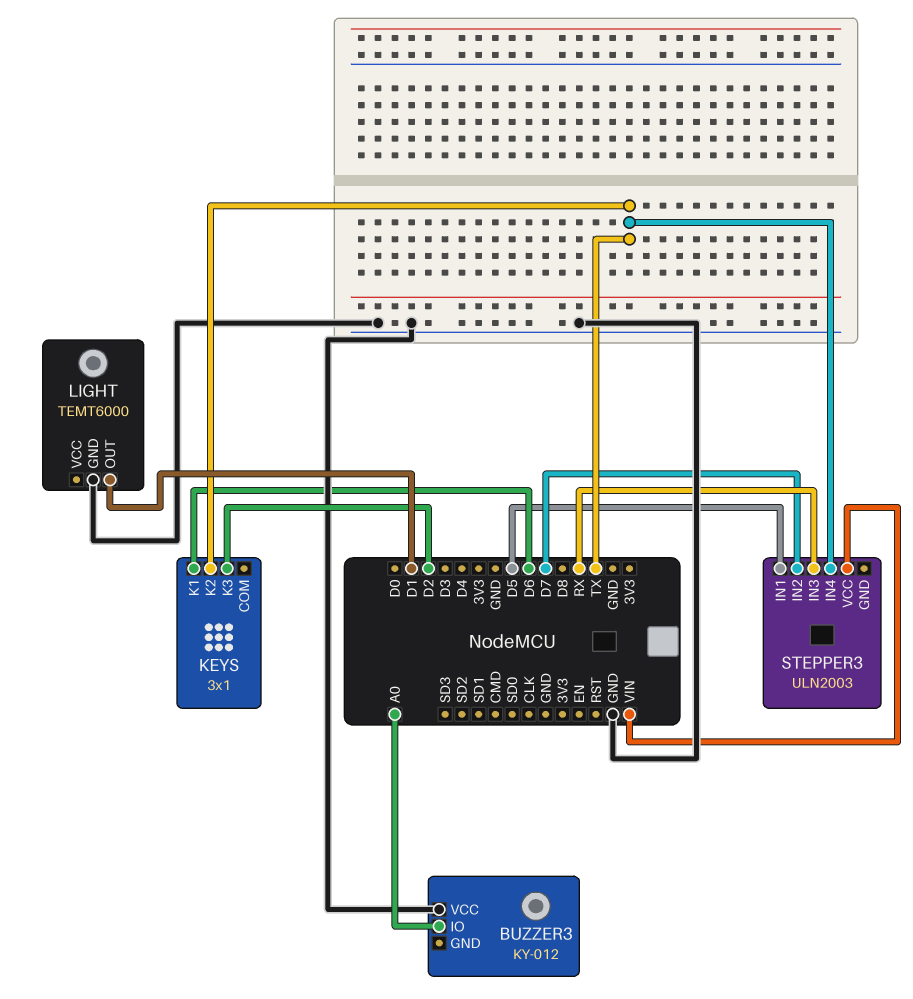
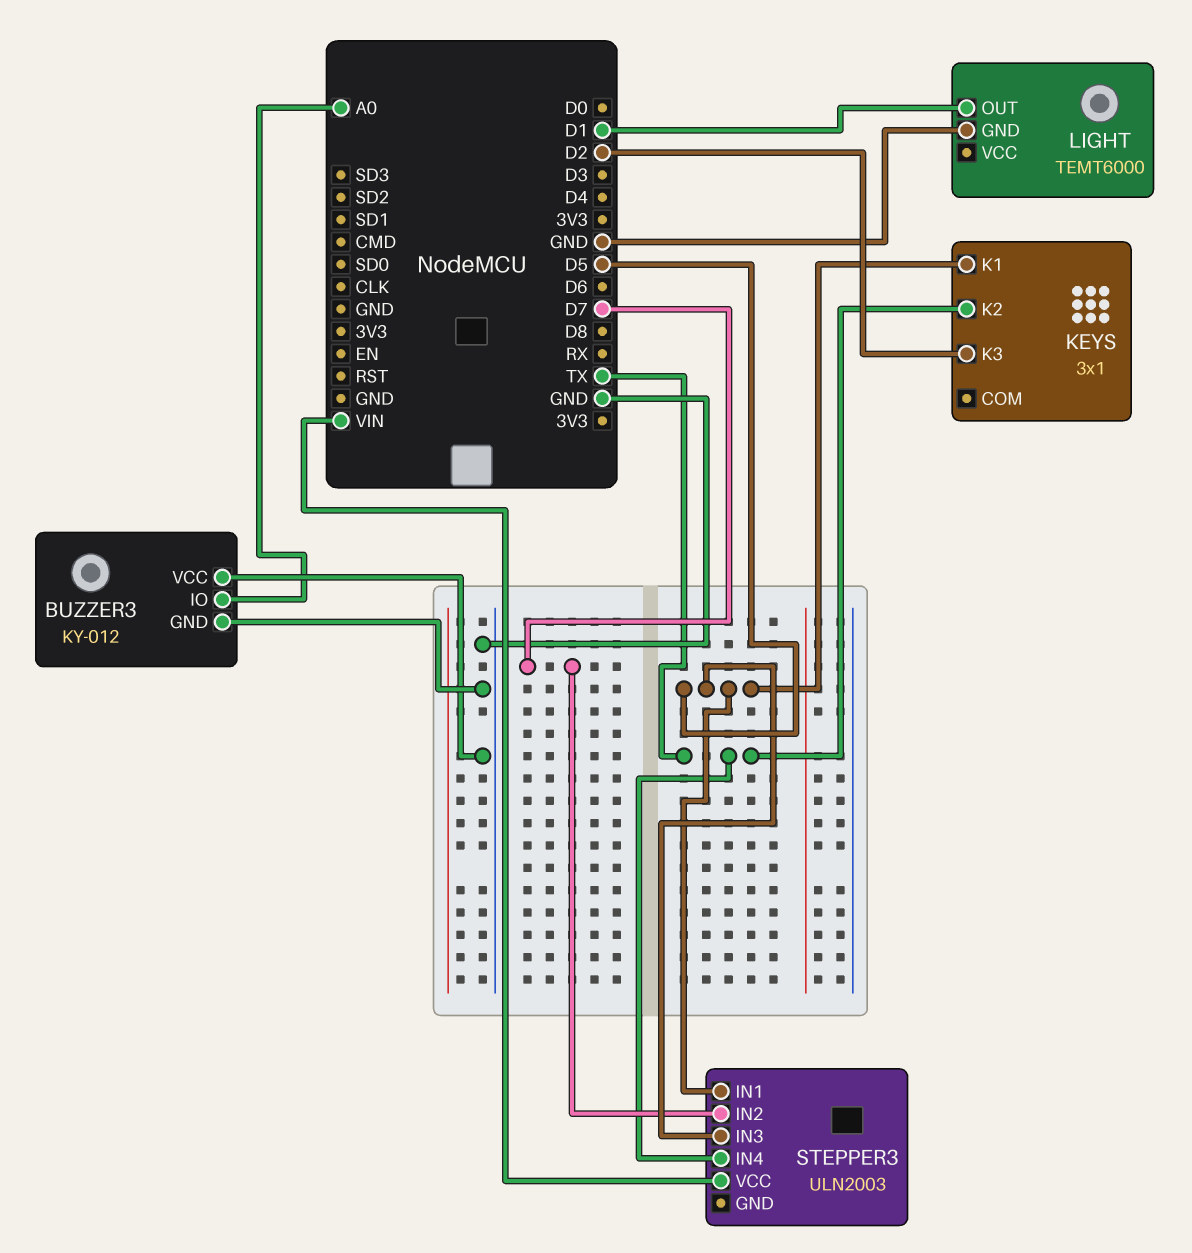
BUZZER3 pin GND: none -> GND
KEYS pin K1: D6 -> D5
STEPPER3 pin IN3: RX -> D5

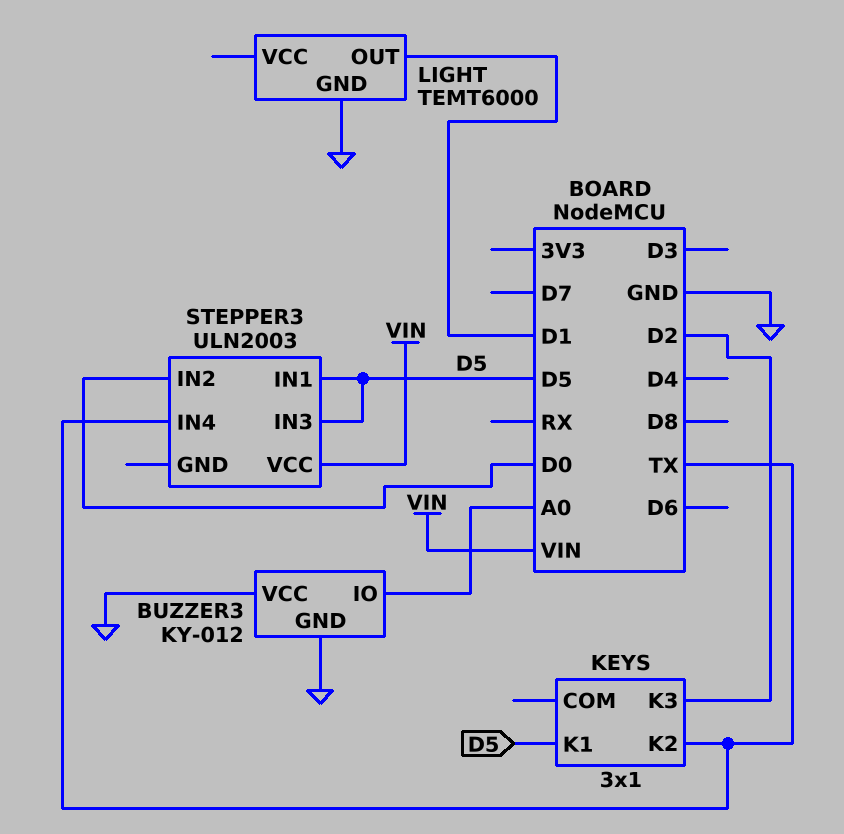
STEPPER3 pin IN2: D7 -> D0

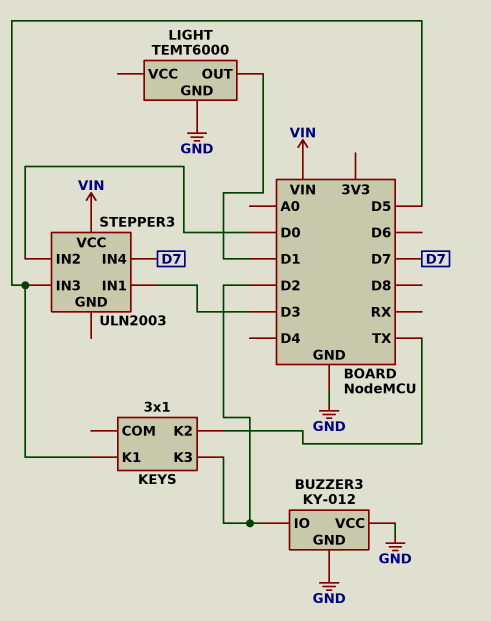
BUZZER3 pin IO: A0 -> D2
STEPPER3 pin IN1: D5 -> D3
STEPPER3 pin IN4: TX -> D7

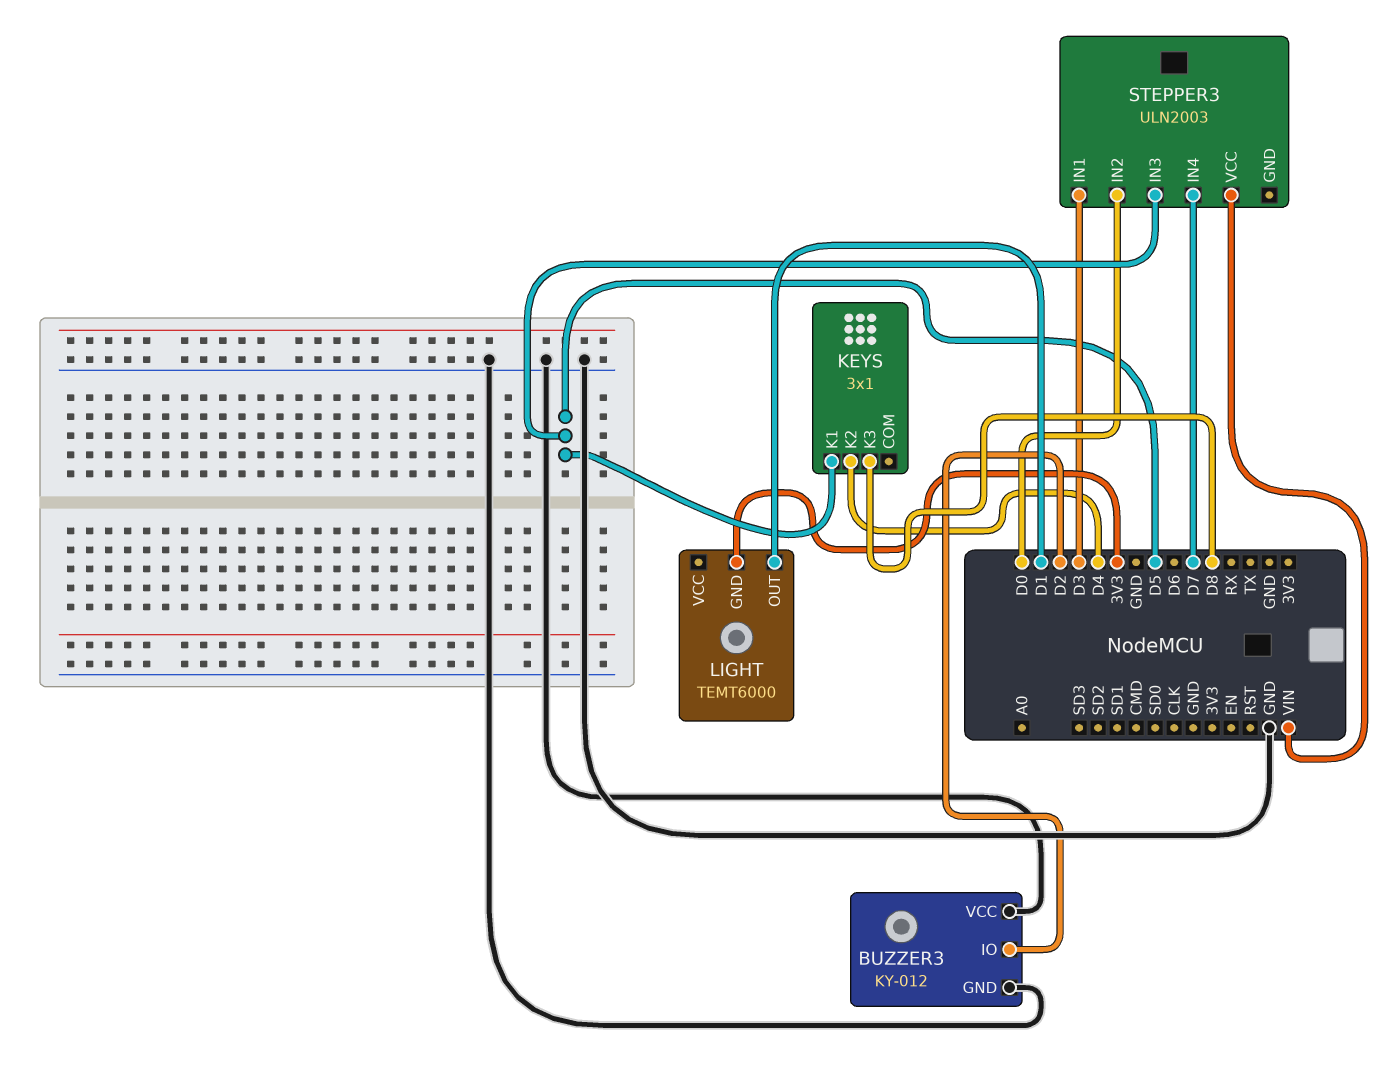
KEYS pin K2: TX -> D4
KEYS pin K3: D2 -> D8
LIGHT pin GND: GND -> 3V3

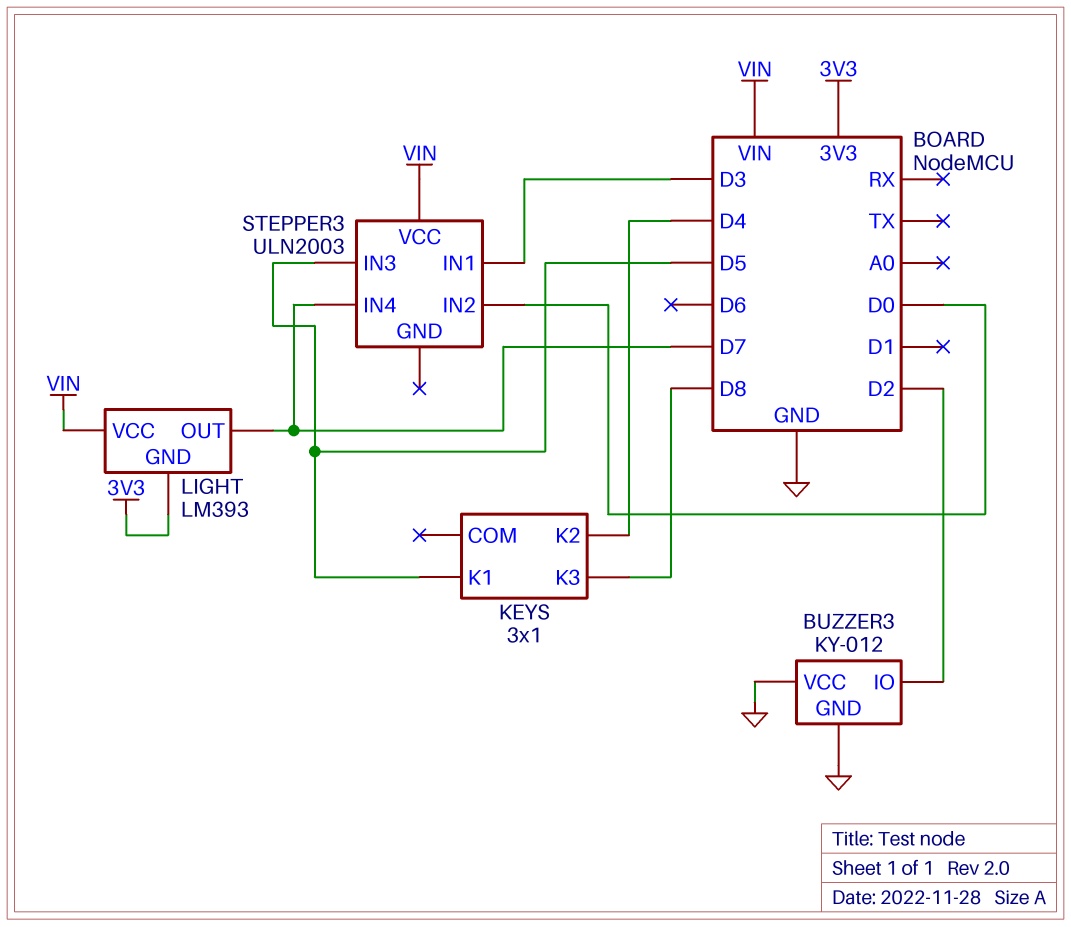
LIGHT: TEMT6000 -> LM393
LIGHT pin OUT: D1 -> D7
LIGHT pin VCC: none -> VIN

